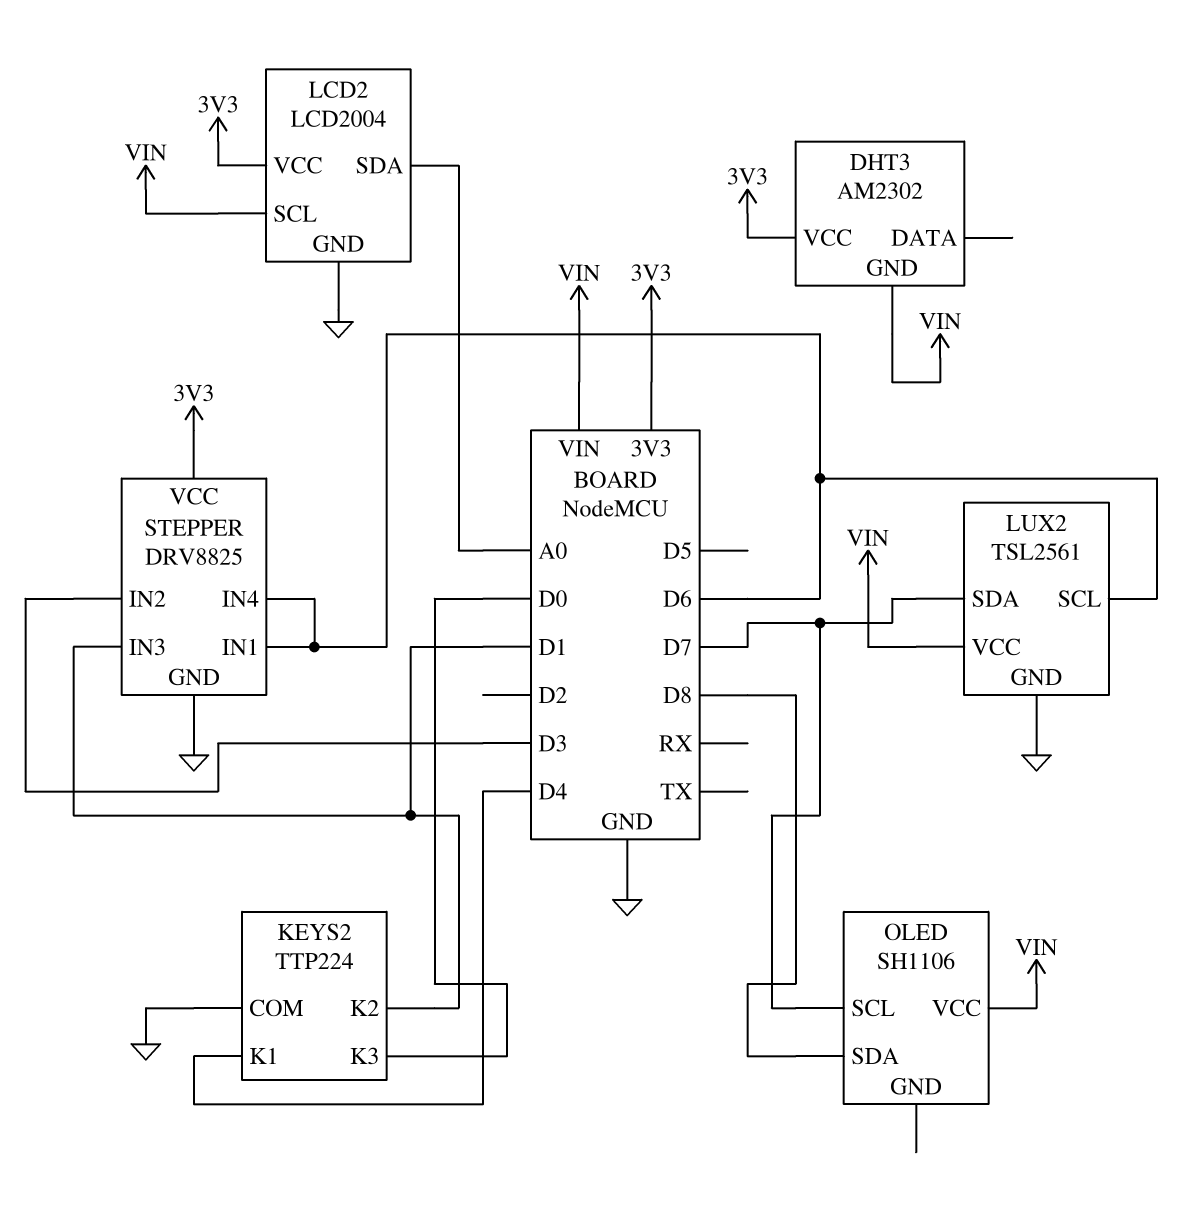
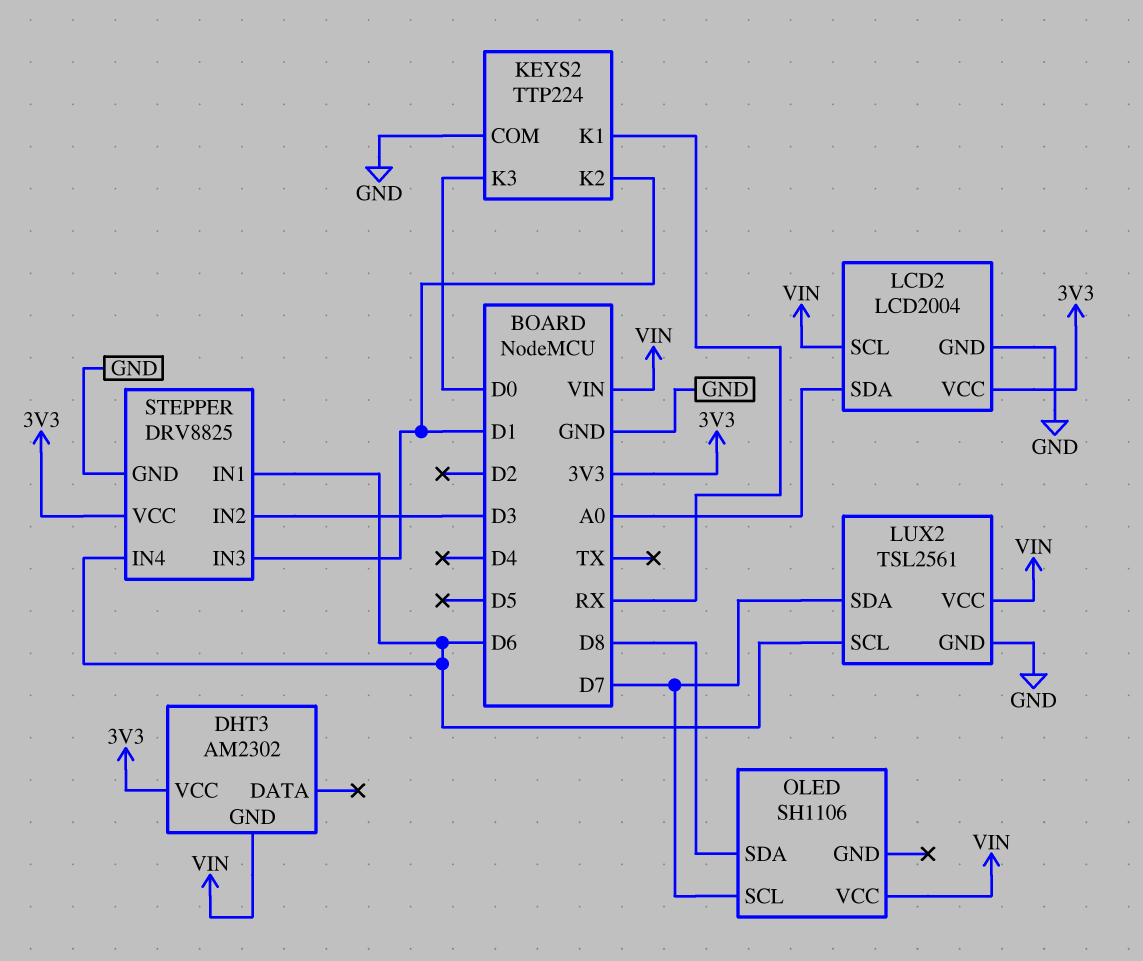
KEYS2 pin K1: D4 -> RX

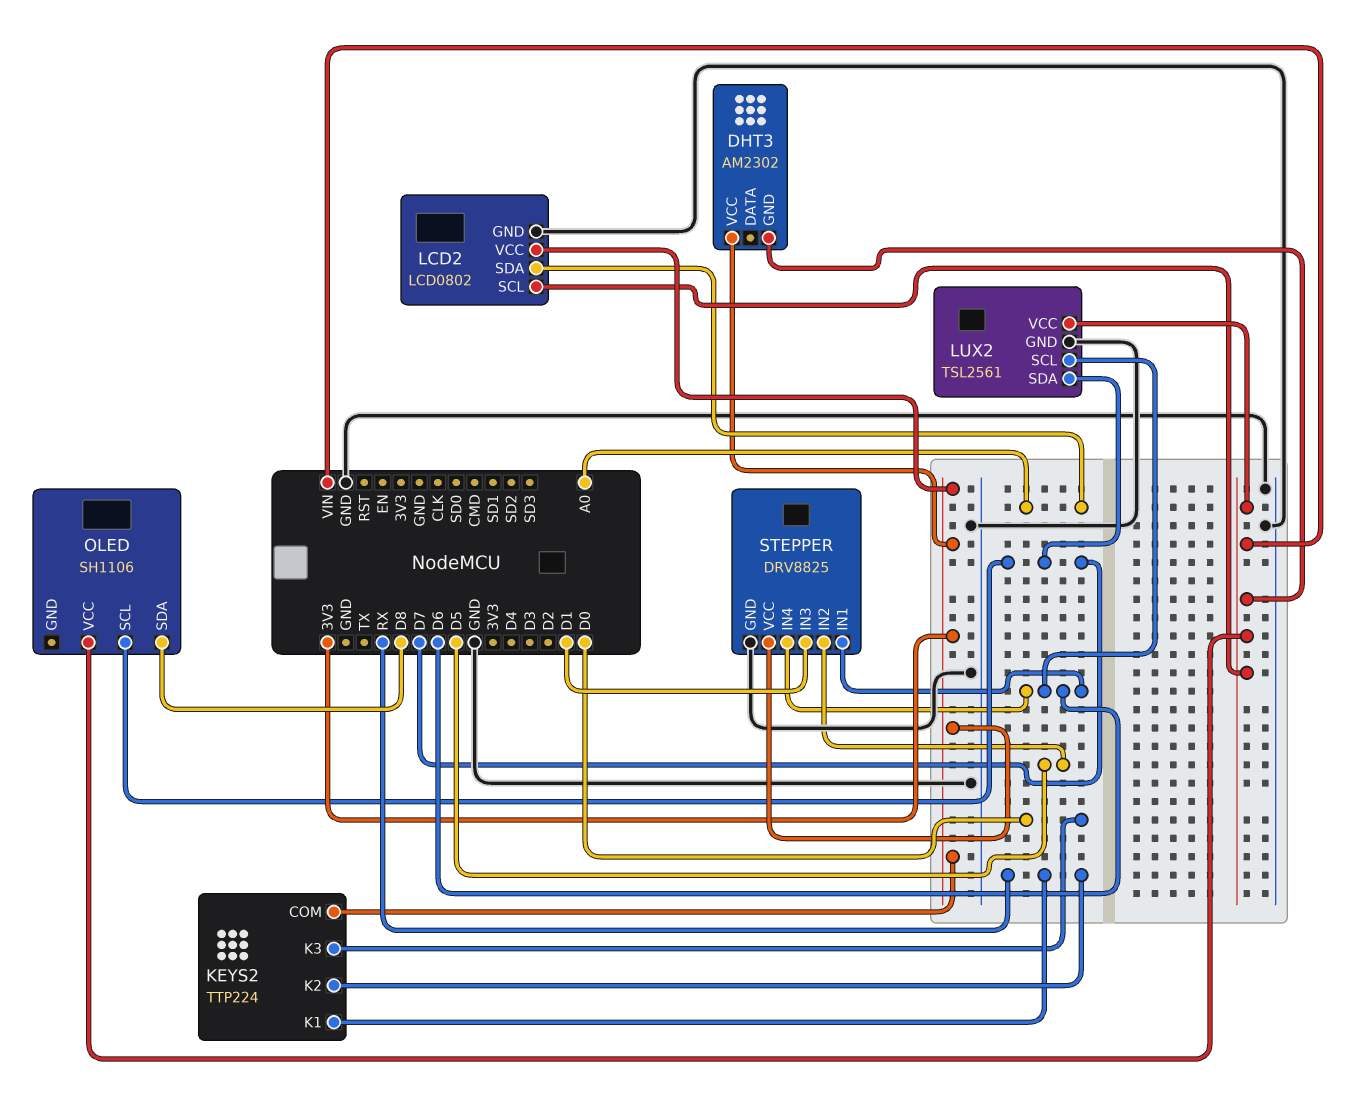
KEYS2 pin COM: GND -> 3V3
KEYS2 pin K2: D1 -> RX
LCD2: LCD2004 -> LCD0802
STEPPER pin IN2: D3 -> D5

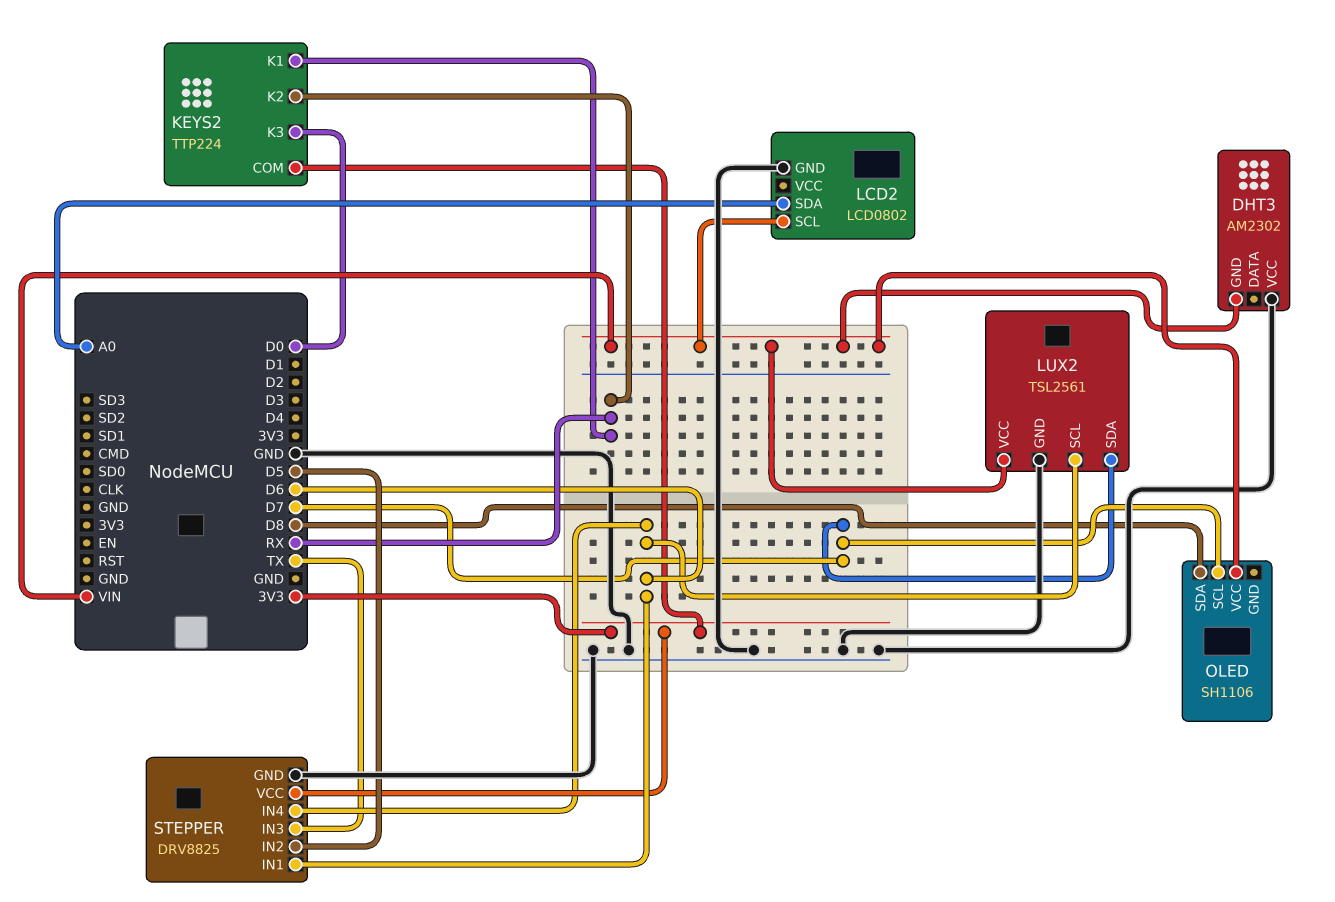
DHT3 pin VCC: 3V3 -> GND
LCD2 pin VCC: 3V3 -> none
STEPPER pin IN3: D1 -> TX

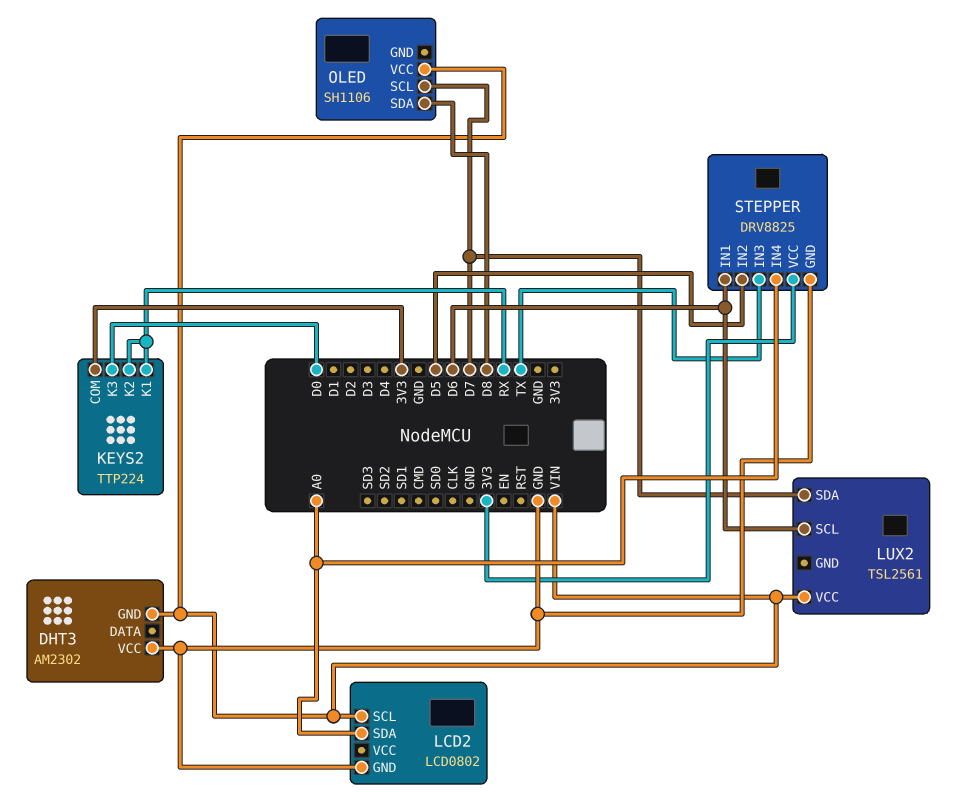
LUX2 pin GND: GND -> none
STEPPER pin IN4: D6 -> A0

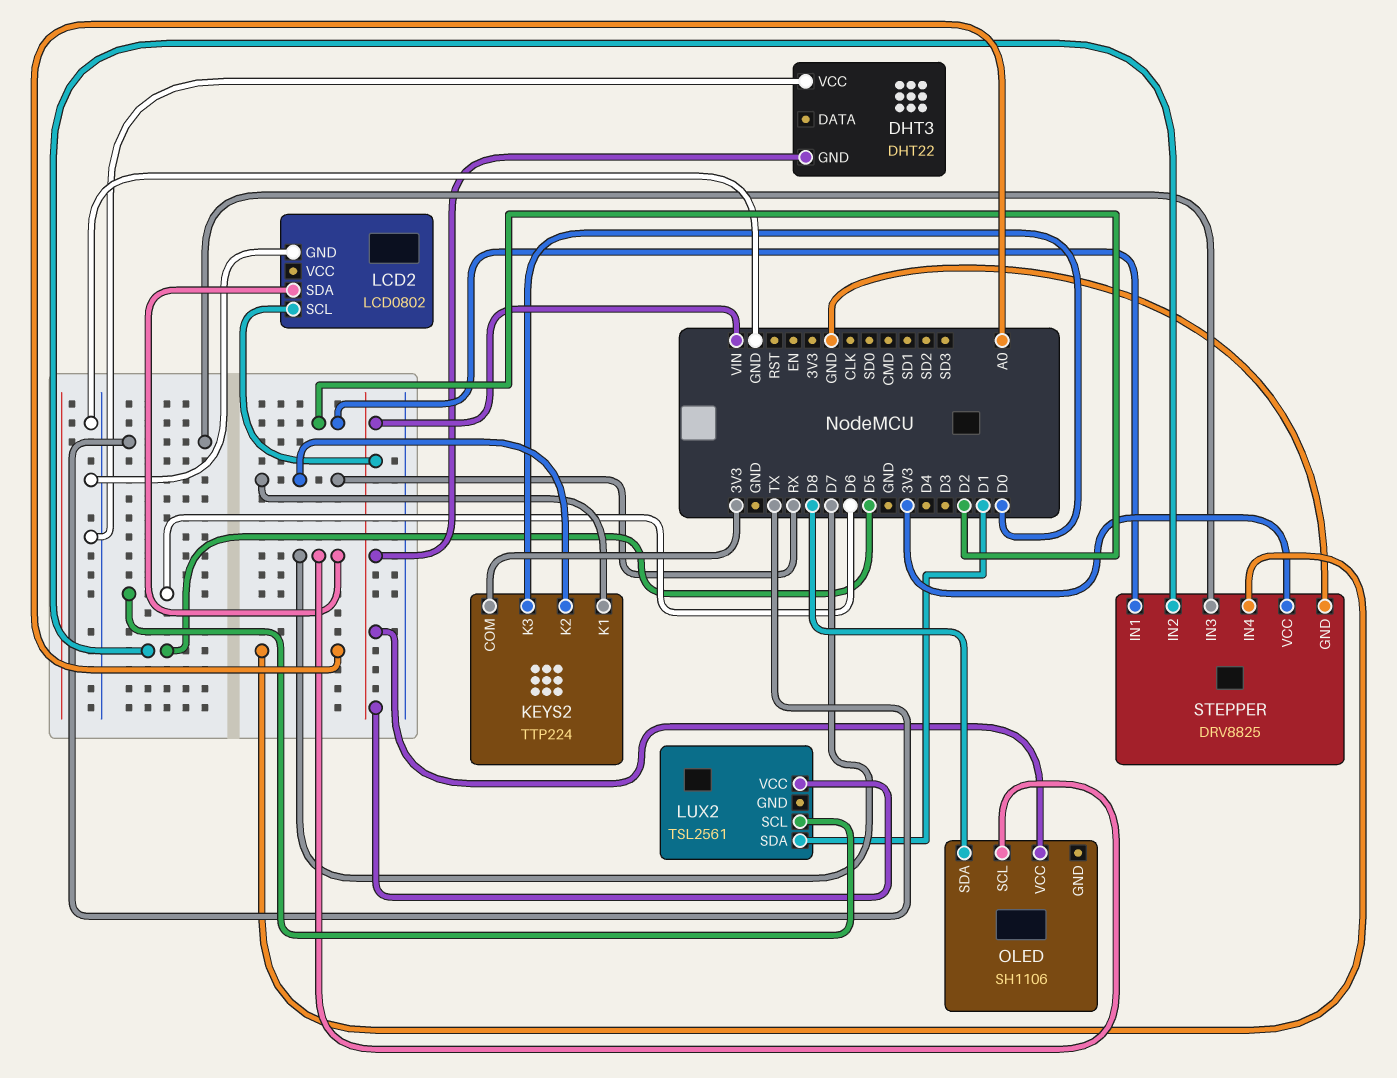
DHT3: AM2302 -> DHT22
LCD2 pin SDA: A0 -> D7
LUX2 pin SDA: D7 -> D1
STEPPER pin IN1: D6 -> D2

